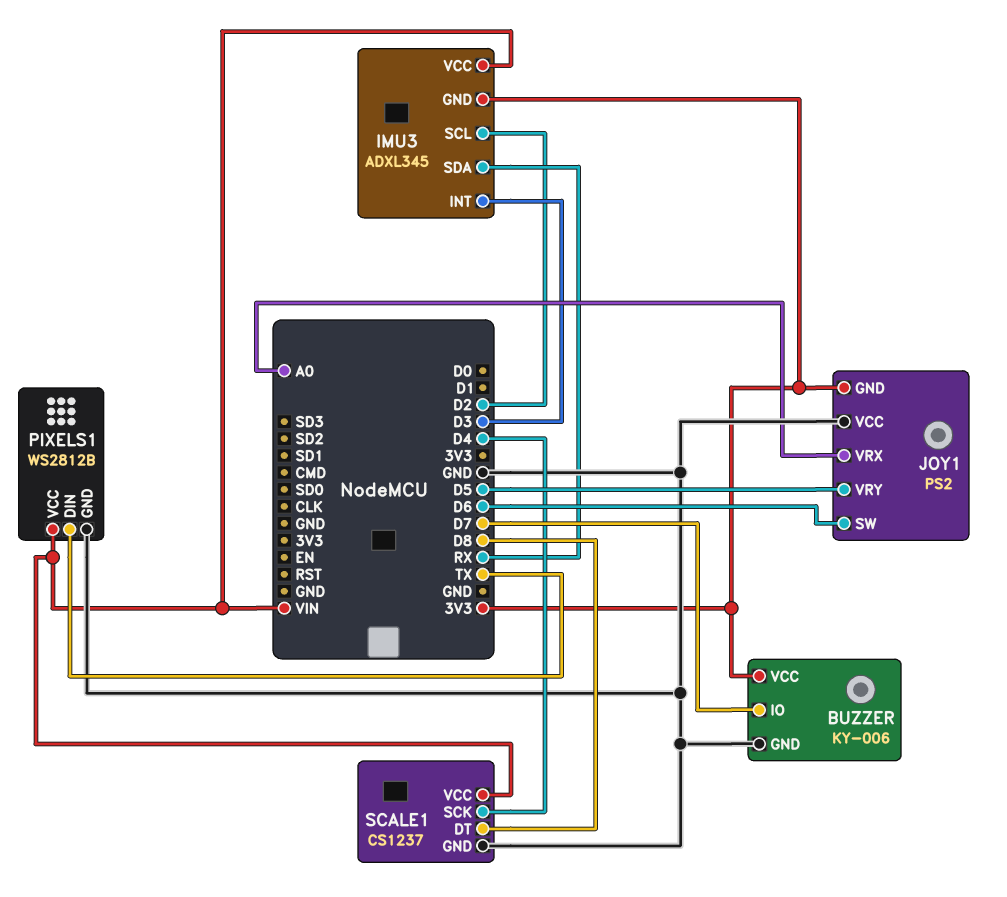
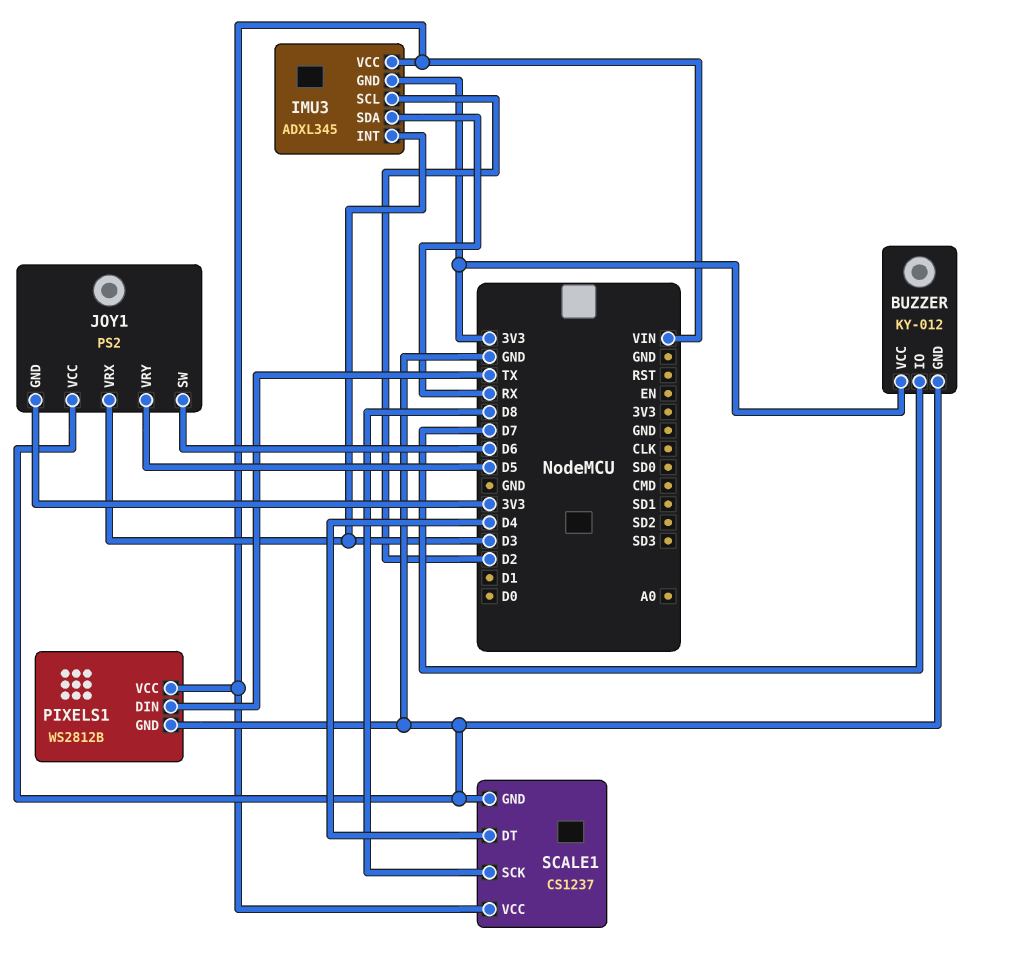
BUZZER: KY-006 -> KY-012
JOY1 pin VRX: A0 -> D3
SCALE1 pin DT: D8 -> D4
SCALE1 pin SCK: D4 -> D8

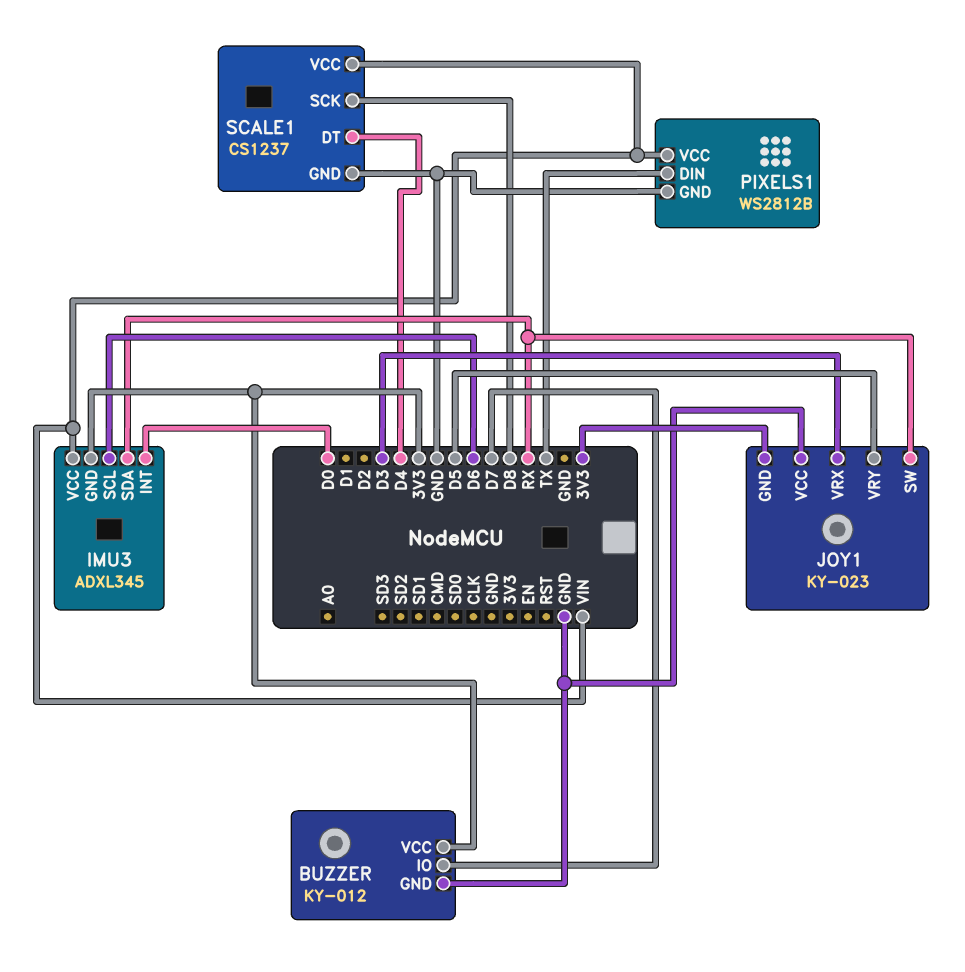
IMU3 pin INT: D3 -> D0
IMU3 pin SCL: D2 -> D6
JOY1: PS2 -> KY-023
JOY1 pin SW: D6 -> RX

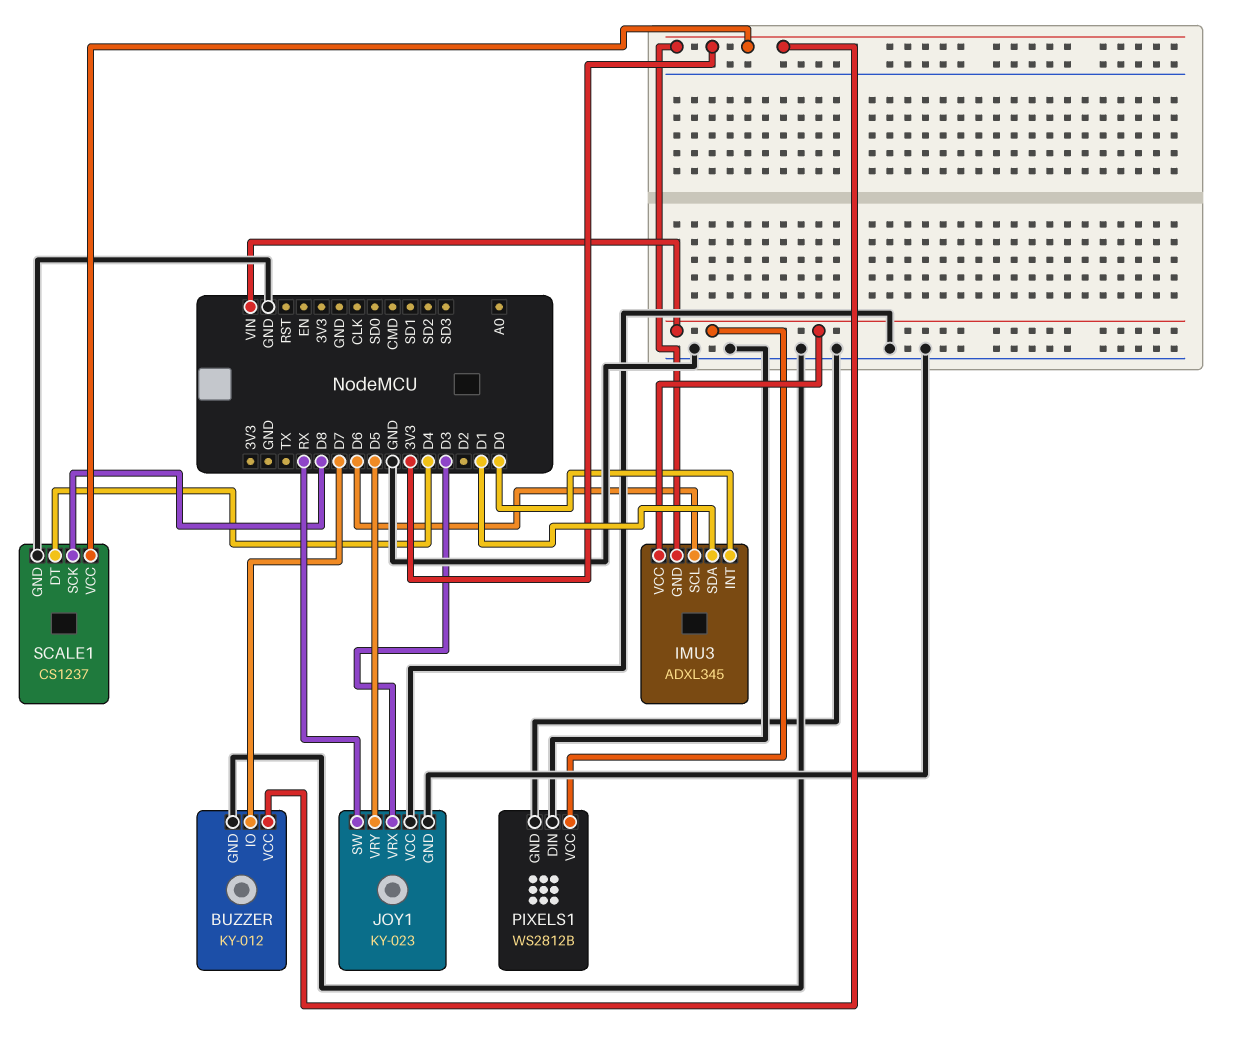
IMU3 pin SDA: RX -> D1
JOY1 pin GND: 3V3 -> GND
PIXELS1 pin DIN: TX -> GND
SCALE1 pin VCC: VIN -> 3V3

